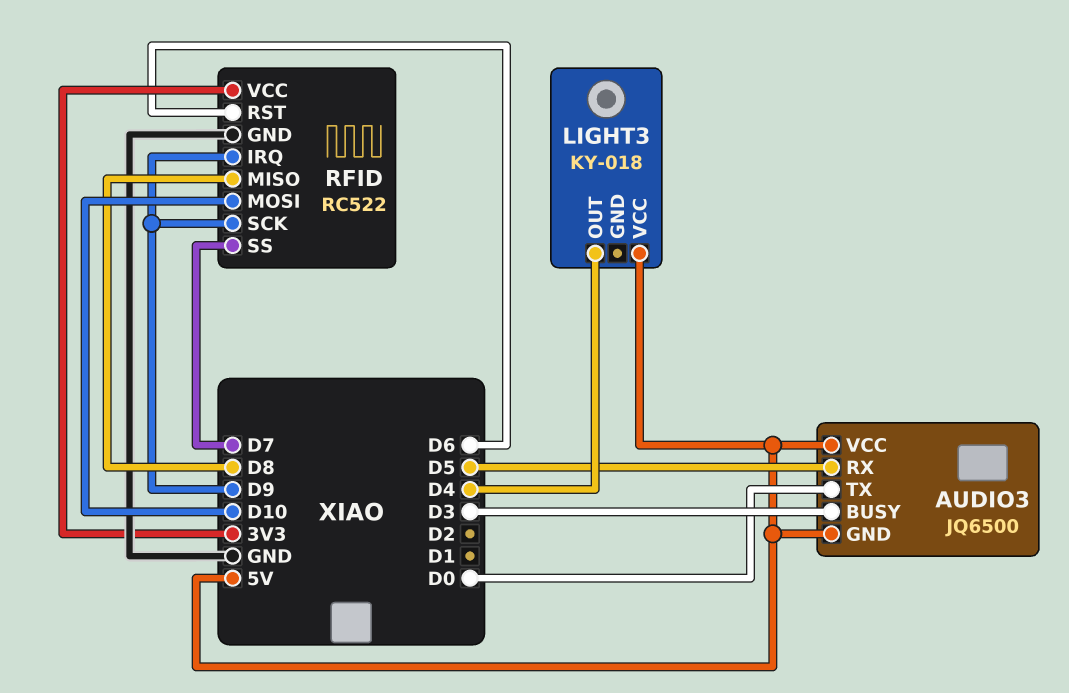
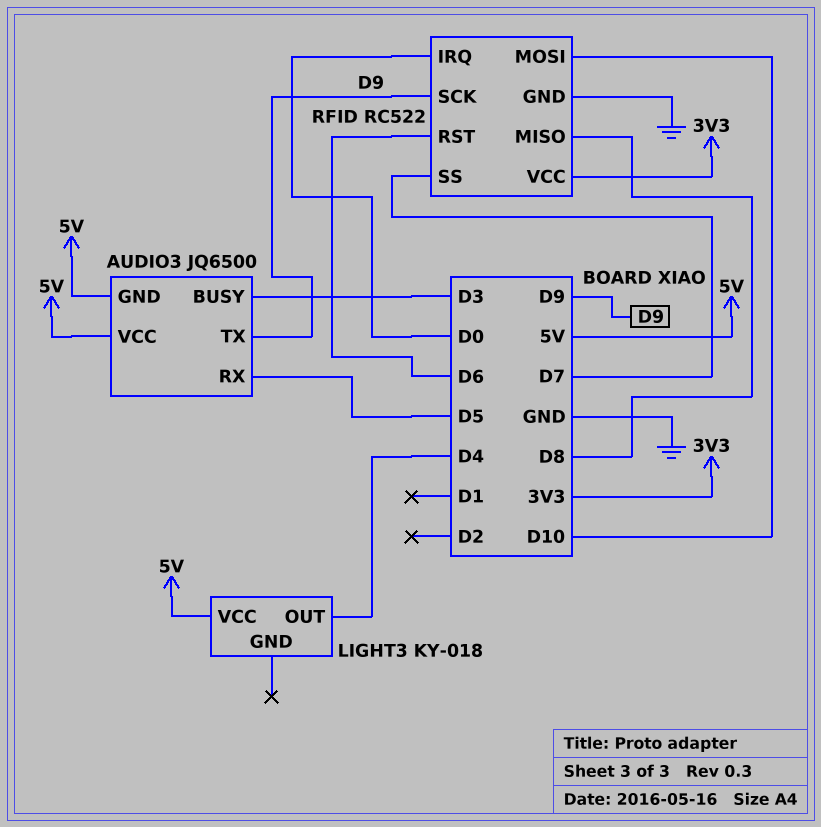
AUDIO3 pin TX: D0 -> D9
RFID pin IRQ: D9 -> D0

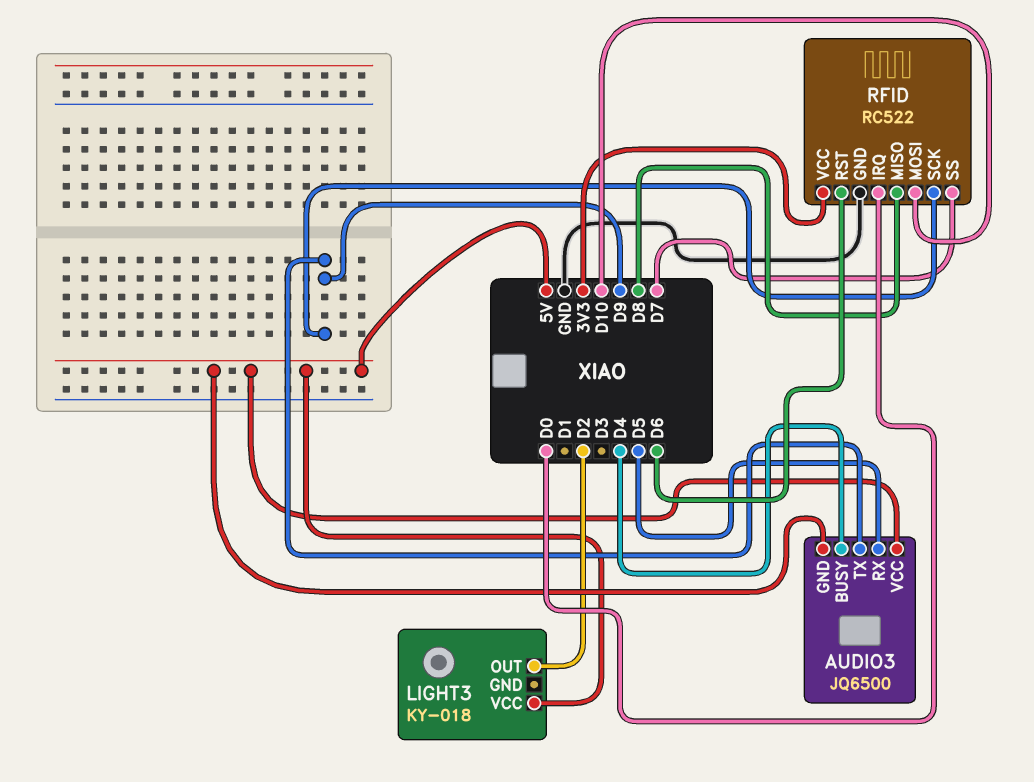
AUDIO3 pin BUSY: D3 -> D4
LIGHT3 pin OUT: D4 -> D2

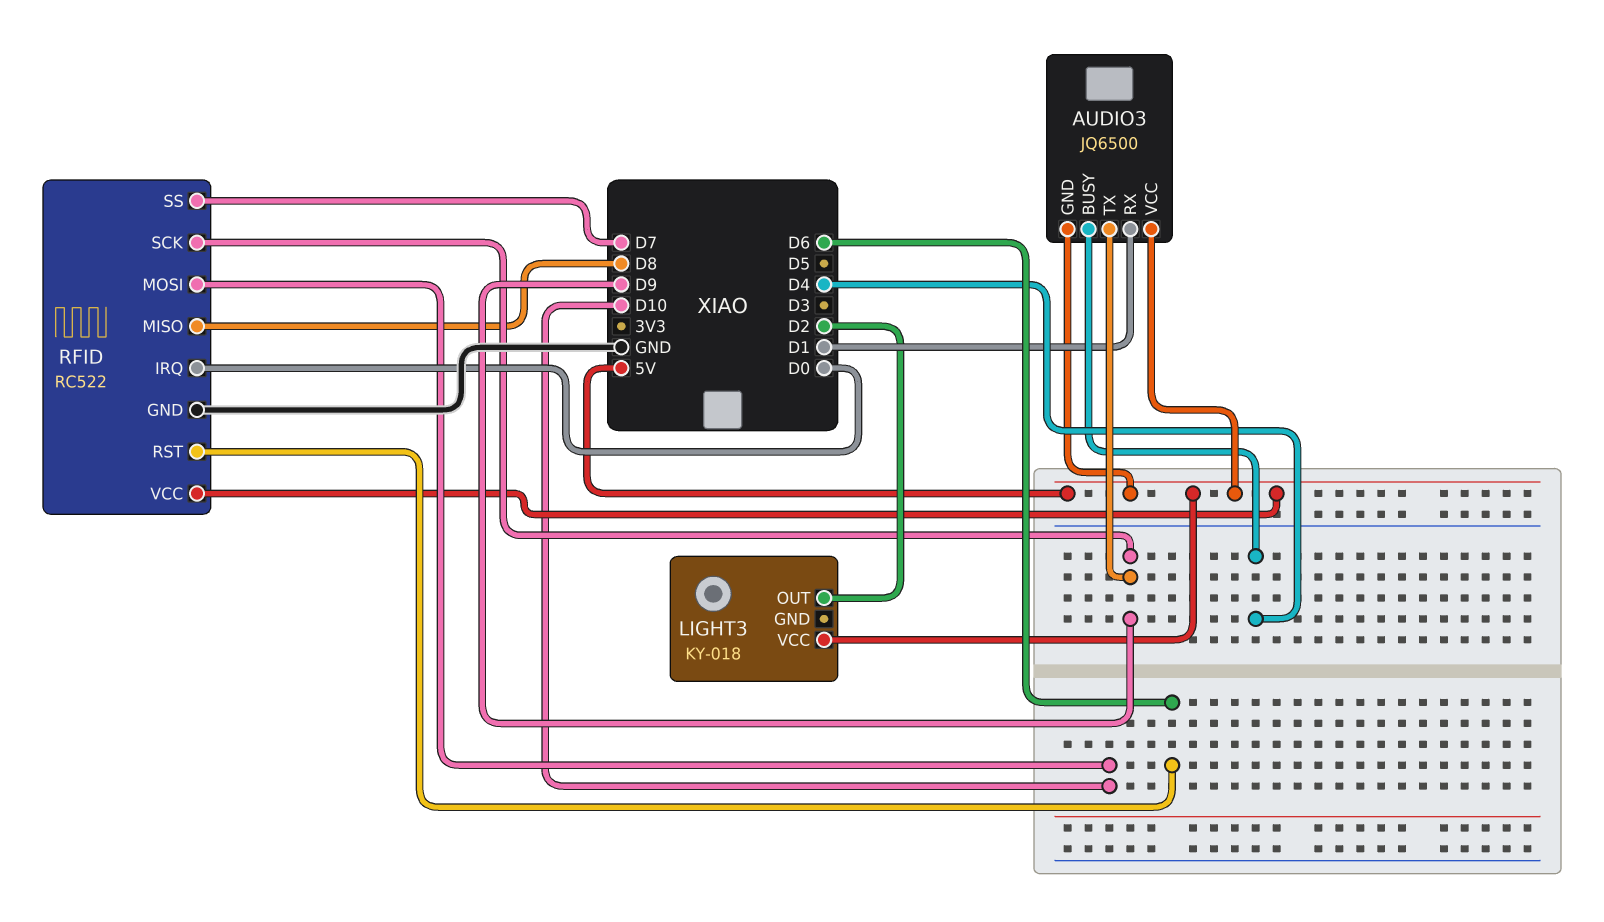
AUDIO3 pin RX: D5 -> D1
RFID pin VCC: 3V3 -> 5V

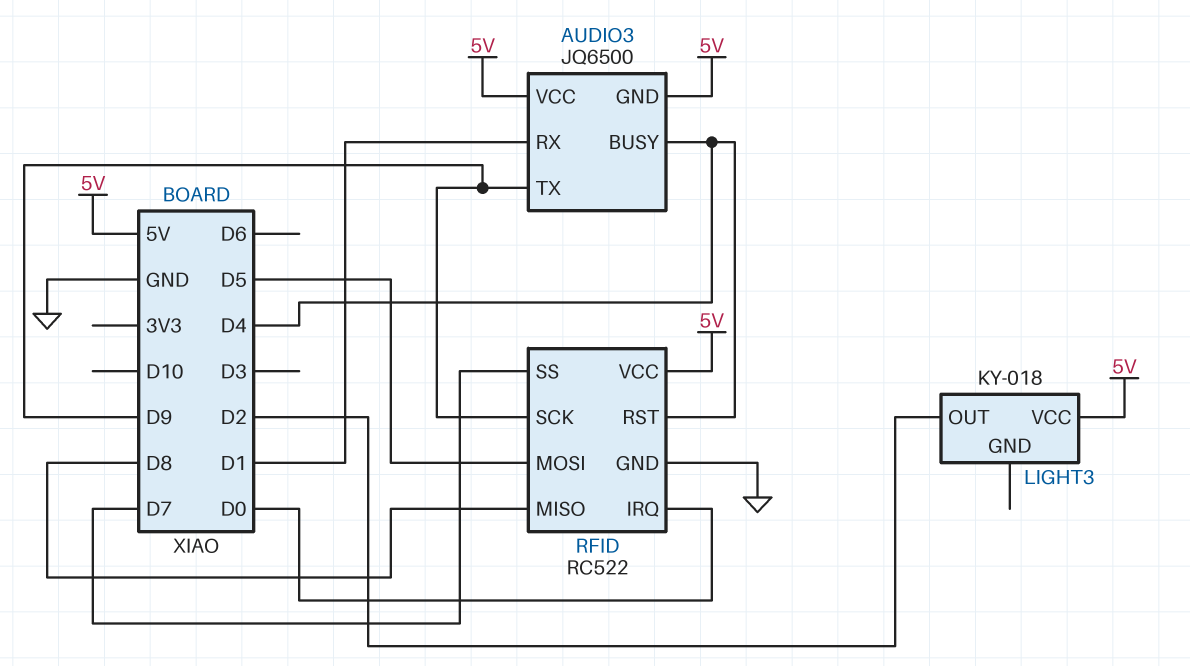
RFID pin MOSI: D10 -> D5
RFID pin RST: D6 -> D4

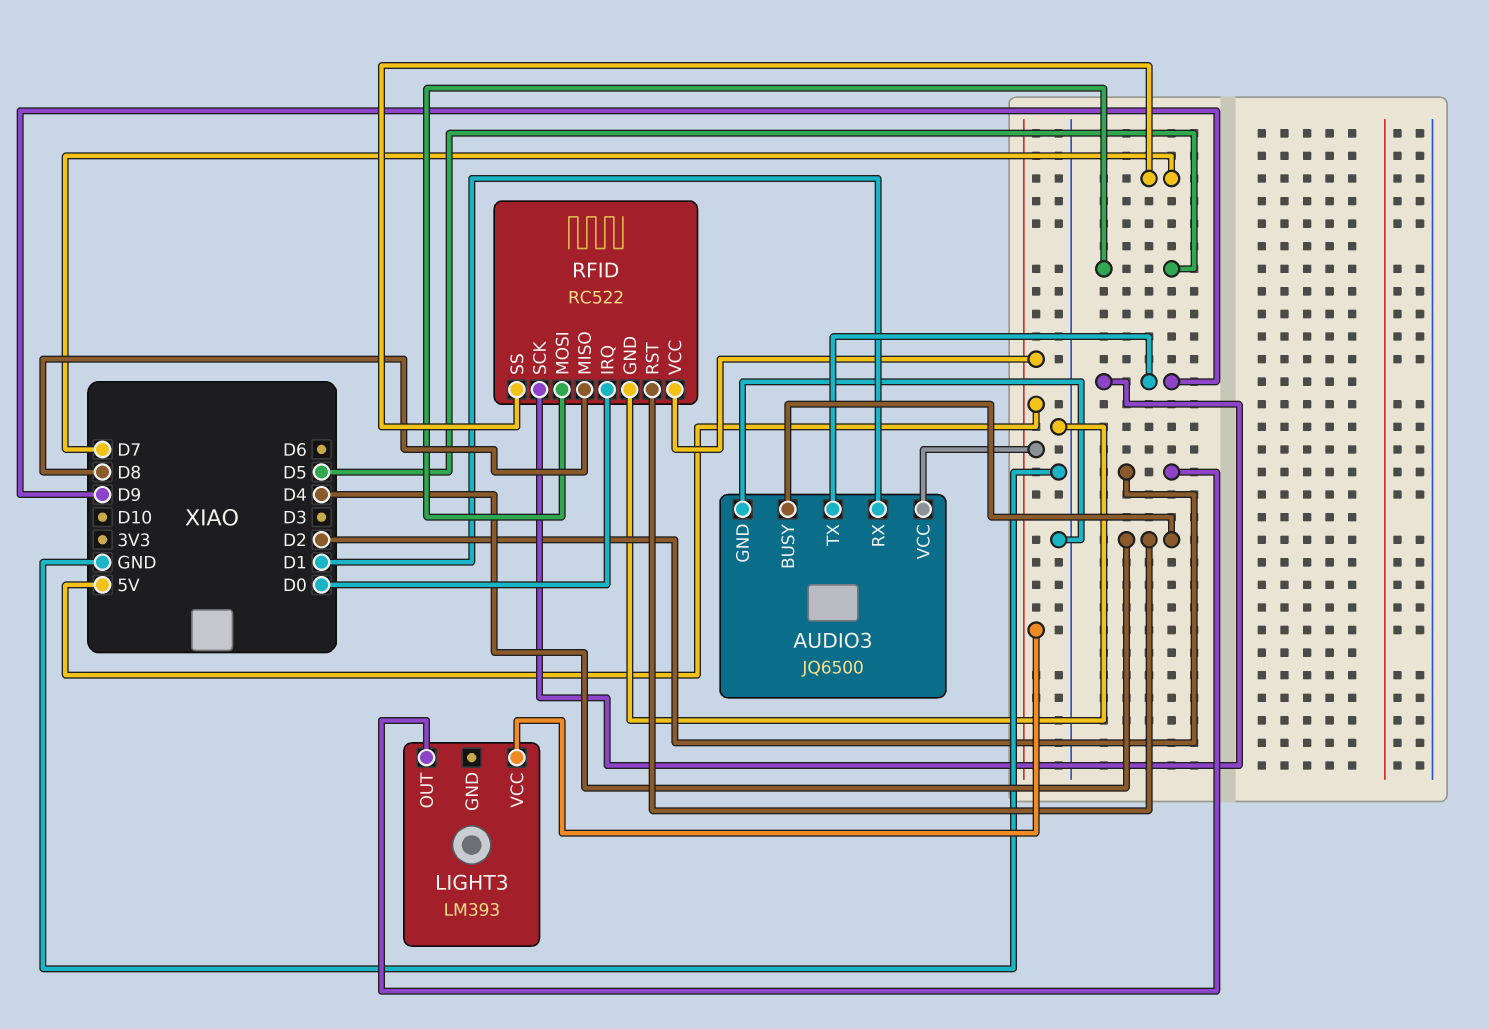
AUDIO3 pin GND: 5V -> GND
LIGHT3: KY-018 -> LM393

